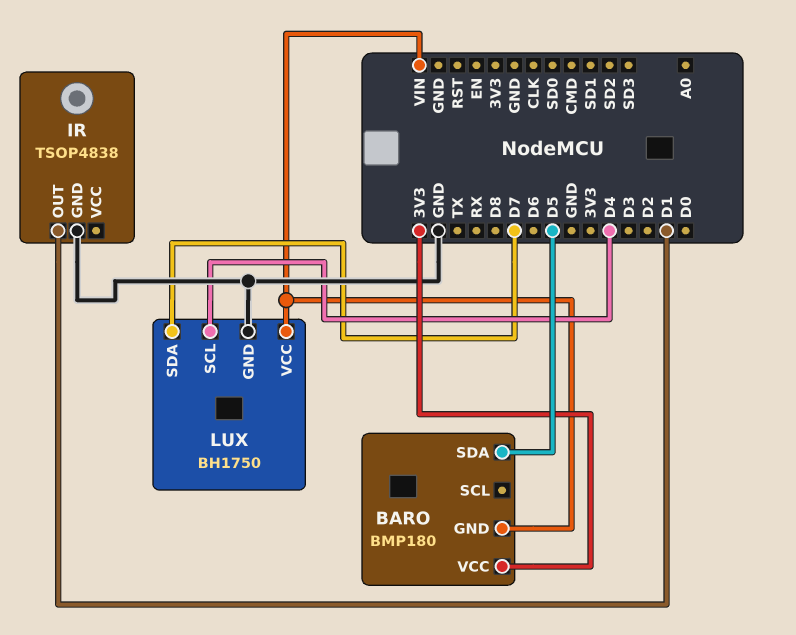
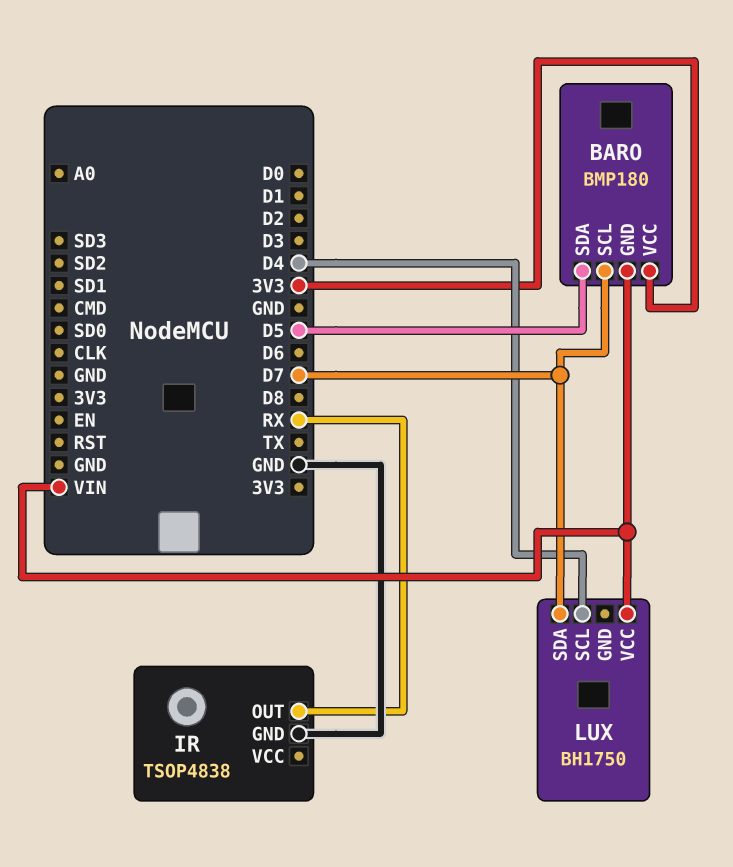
BARO pin SCL: none -> D7
IR pin OUT: D1 -> RX
LUX pin GND: GND -> none

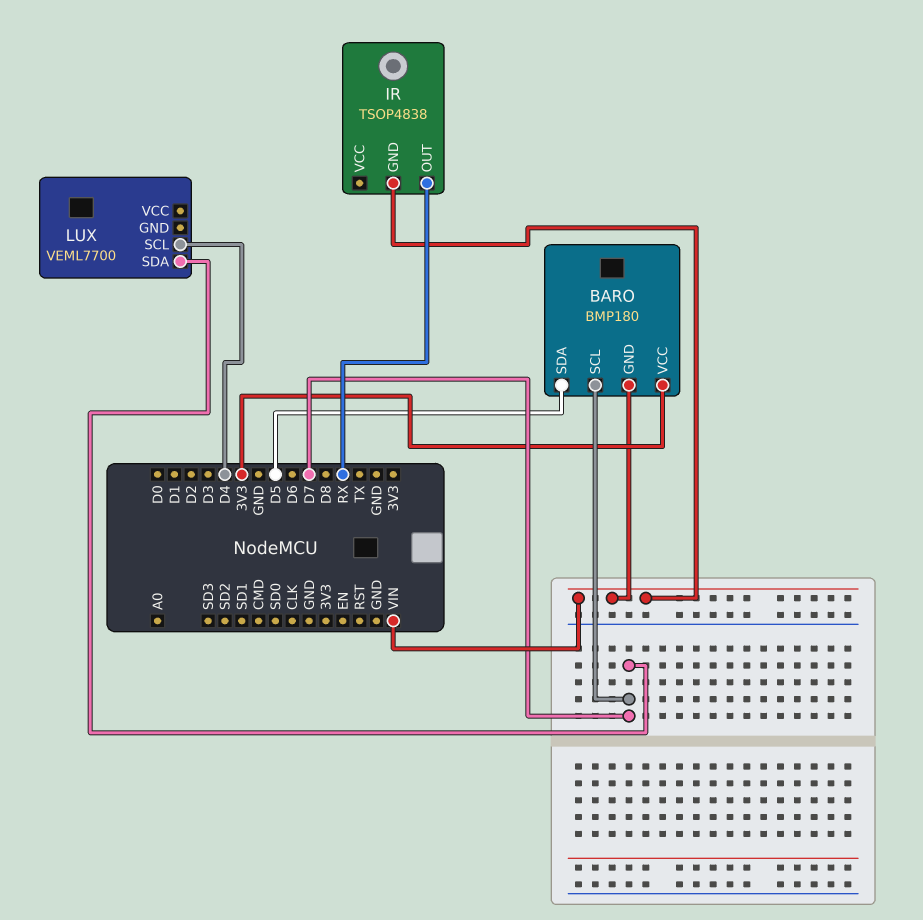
IR pin GND: GND -> VIN
LUX: BH1750 -> VEML7700
LUX pin VCC: VIN -> none

